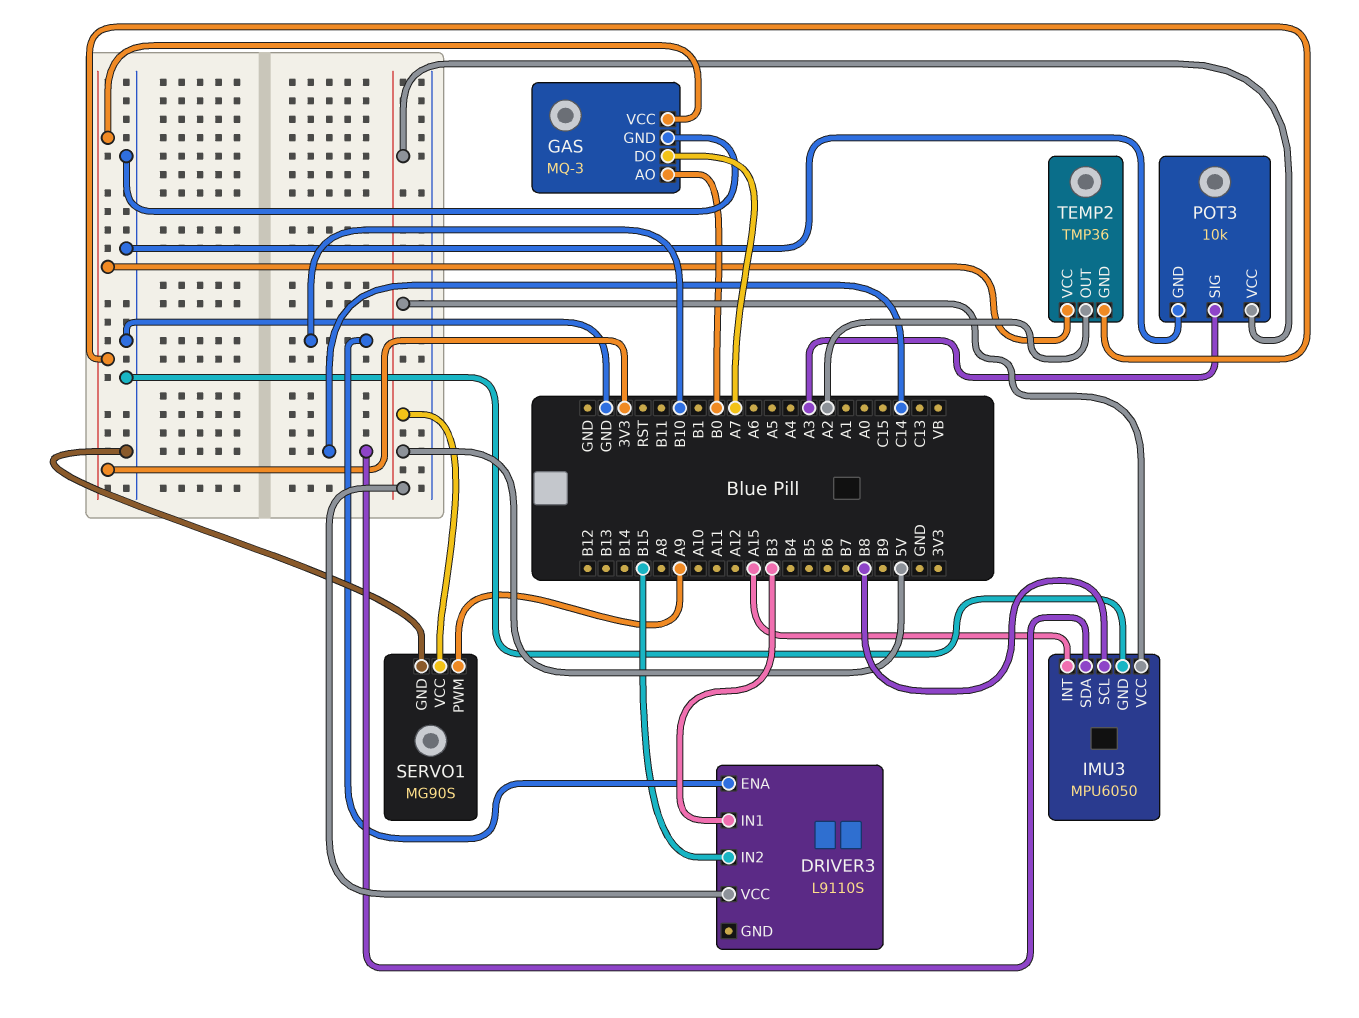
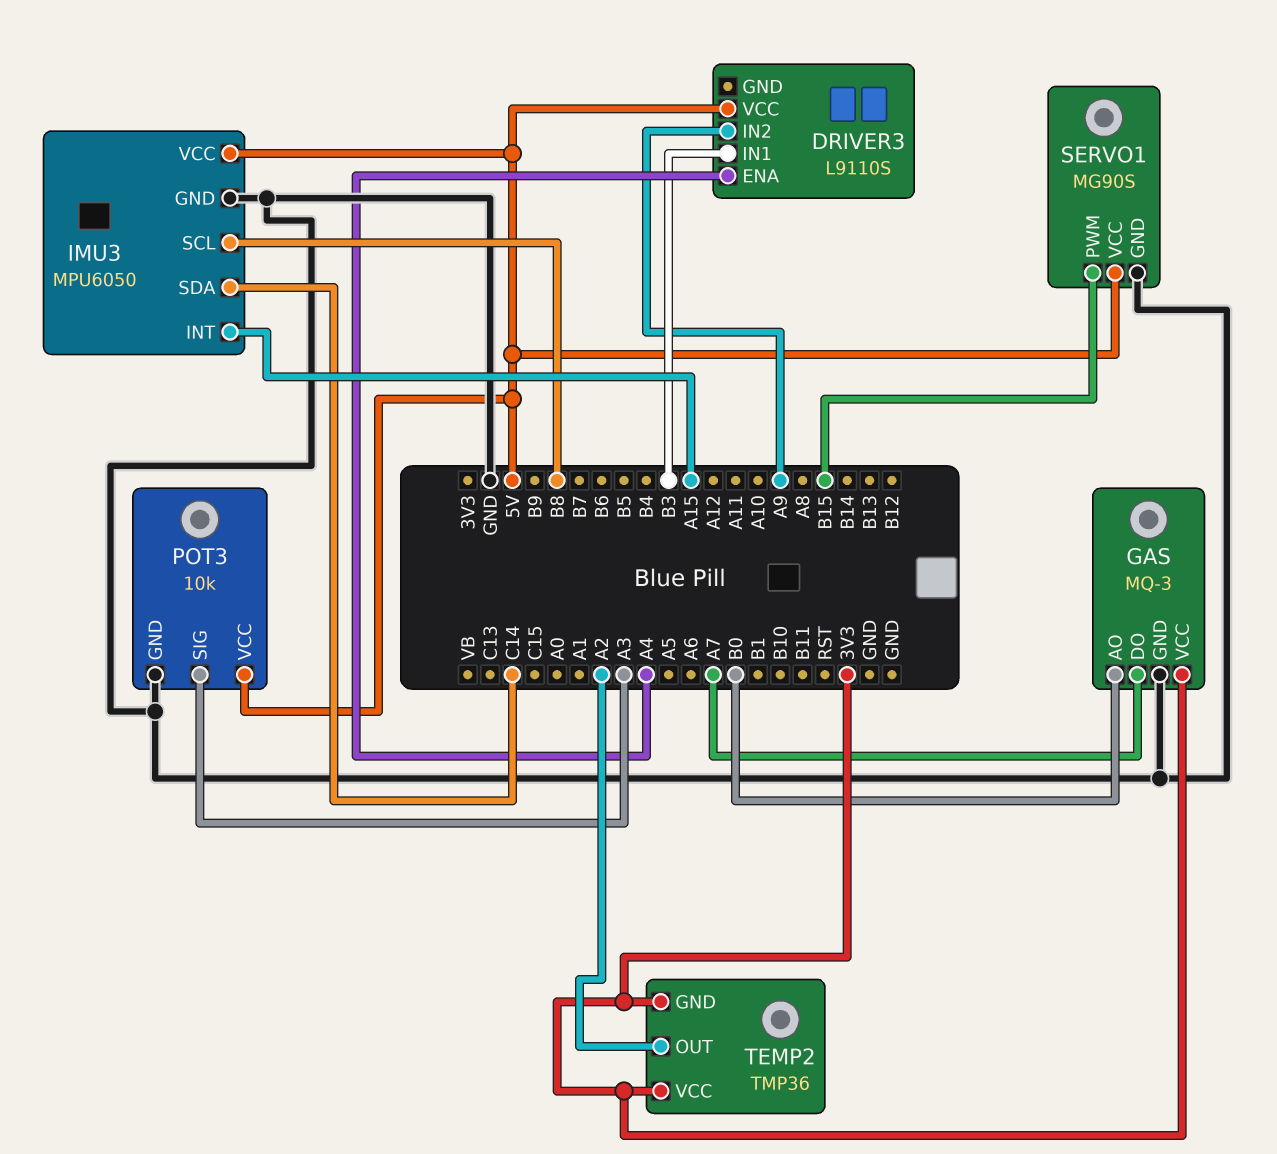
DRIVER3 pin ENA: B10 -> A4
DRIVER3 pin IN2: B15 -> A9
SERVO1 pin PWM: A9 -> B15

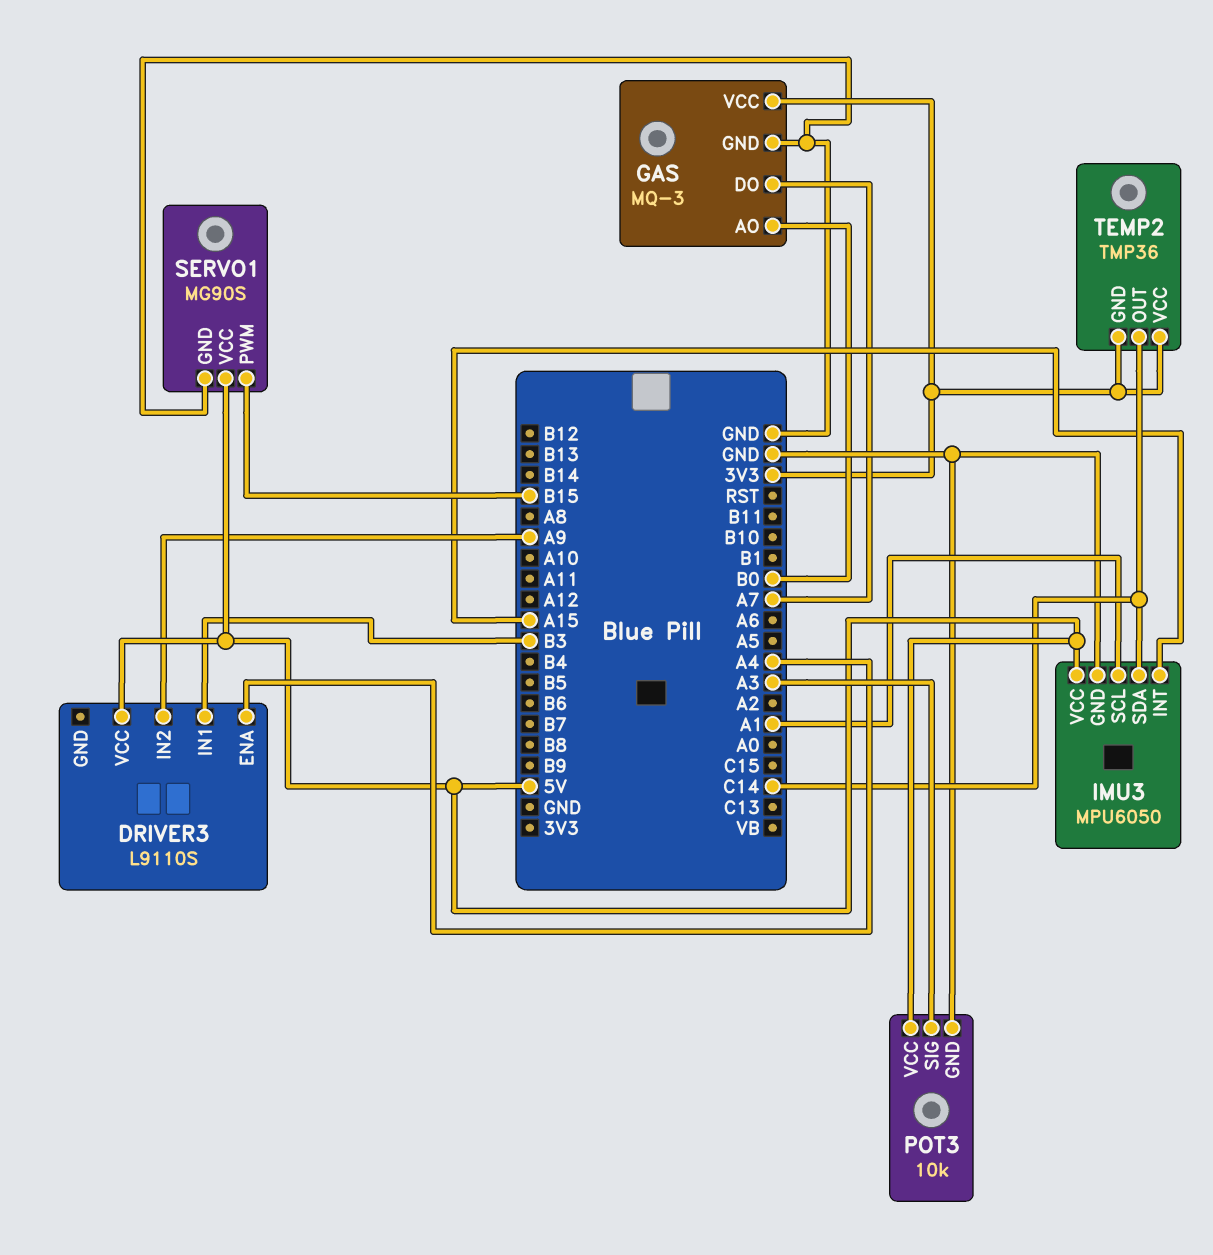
IMU3 pin SCL: B8 -> A1
TEMP2 pin OUT: A2 -> C14

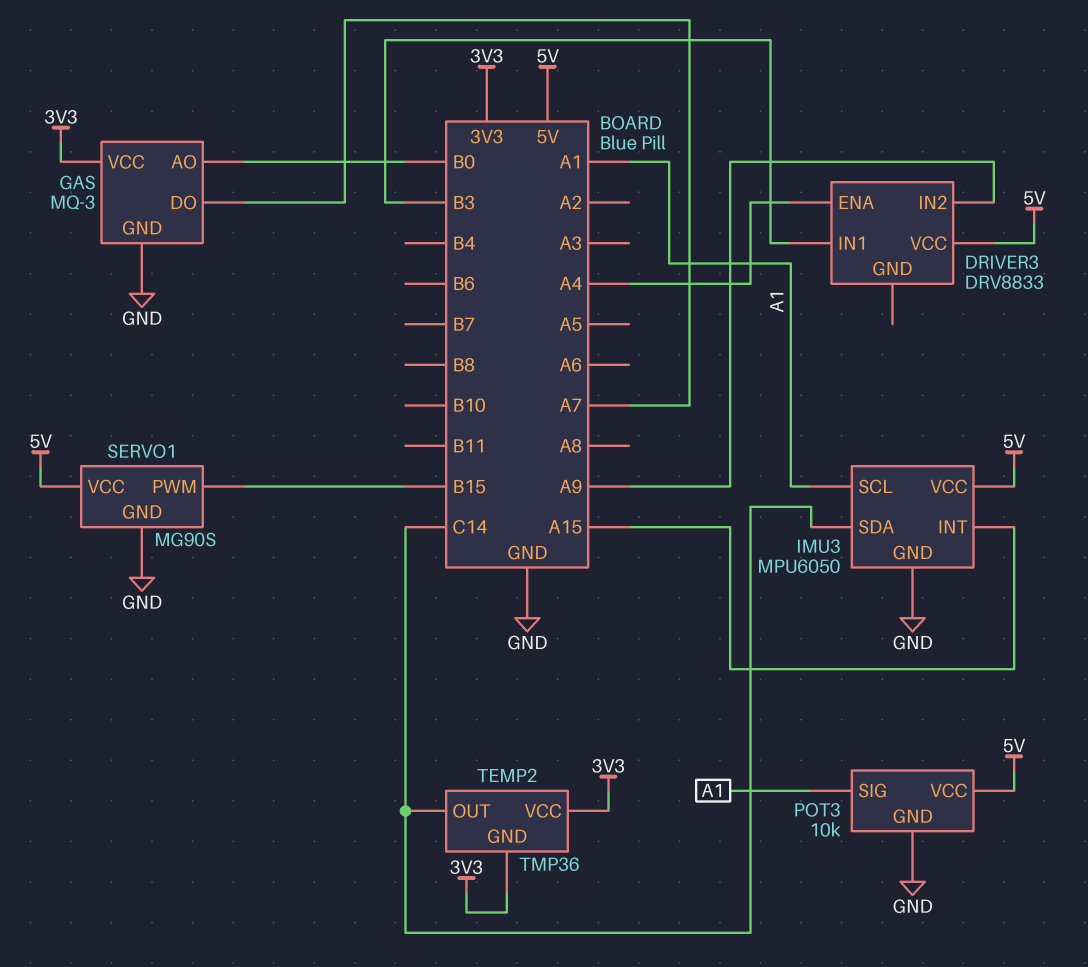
DRIVER3: L9110S -> DRV8833
POT3 pin SIG: A3 -> A1

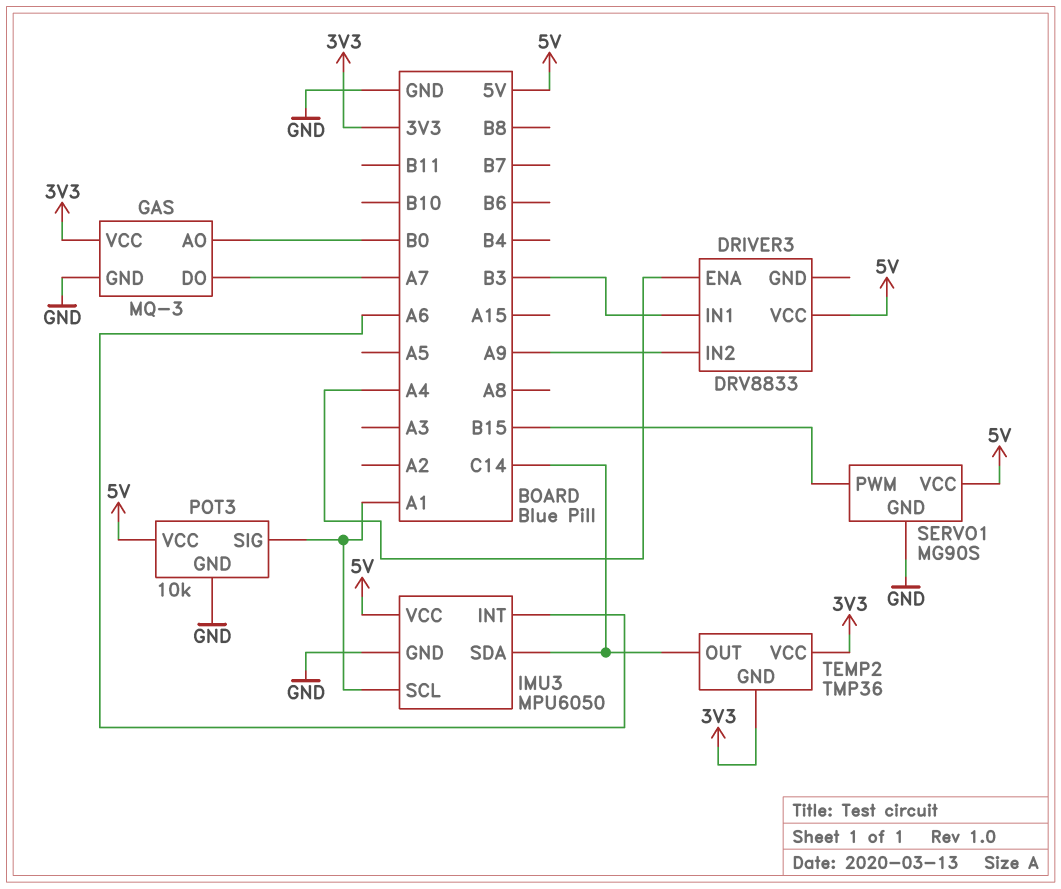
IMU3 pin INT: A15 -> A6

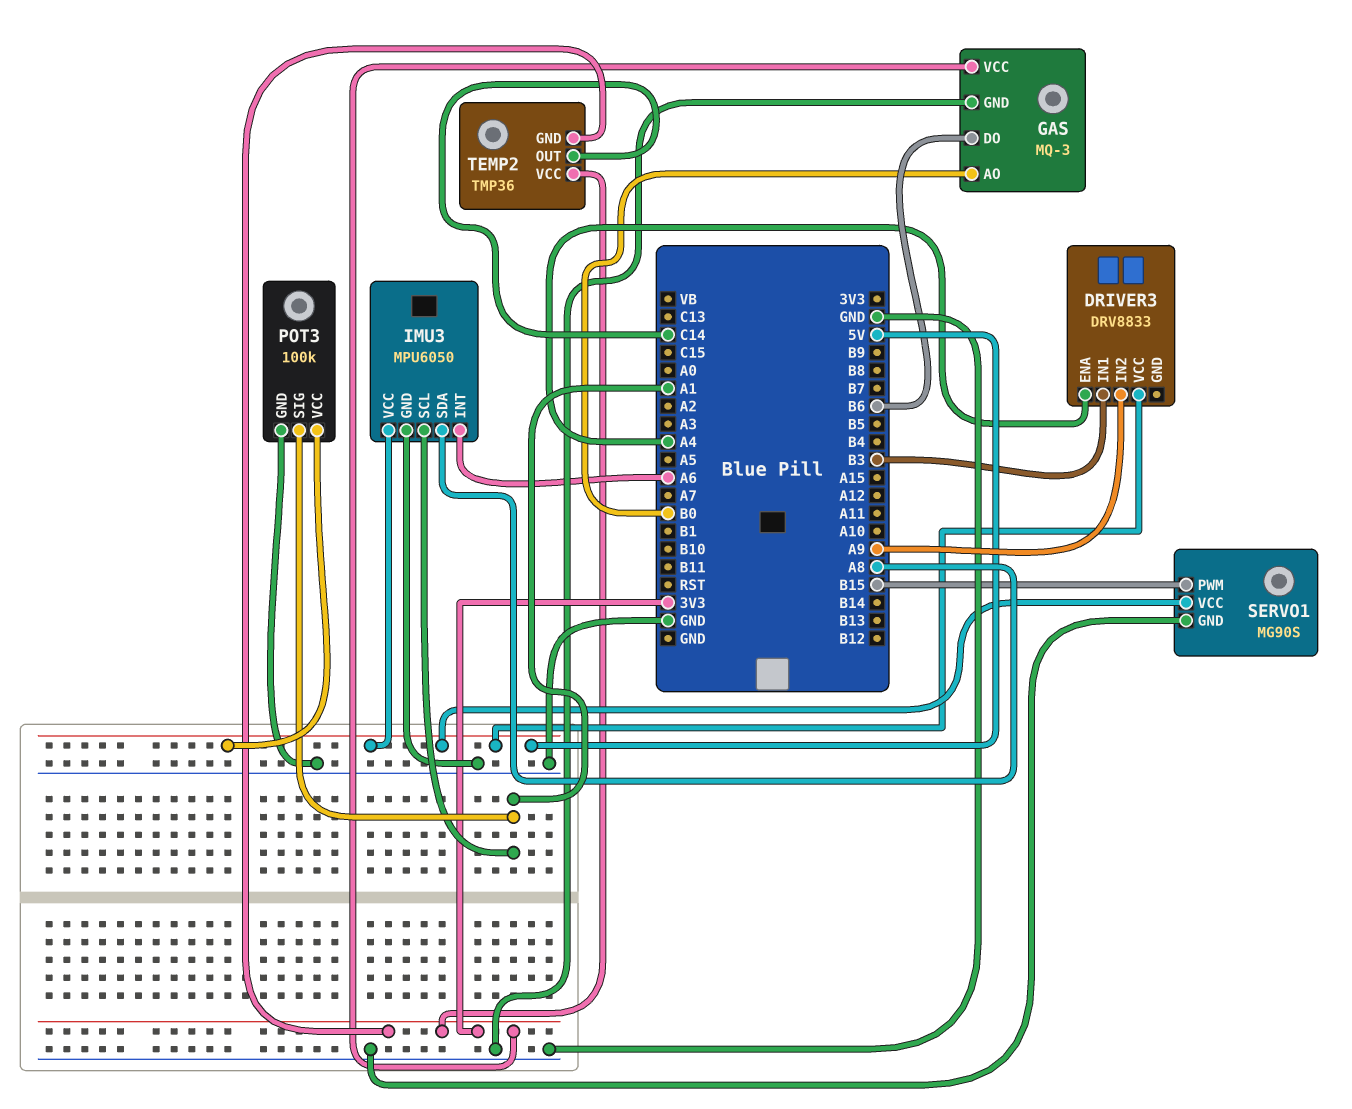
GAS pin DO: A7 -> B6
IMU3 pin SDA: C14 -> A8
POT3: 10k -> 100k

